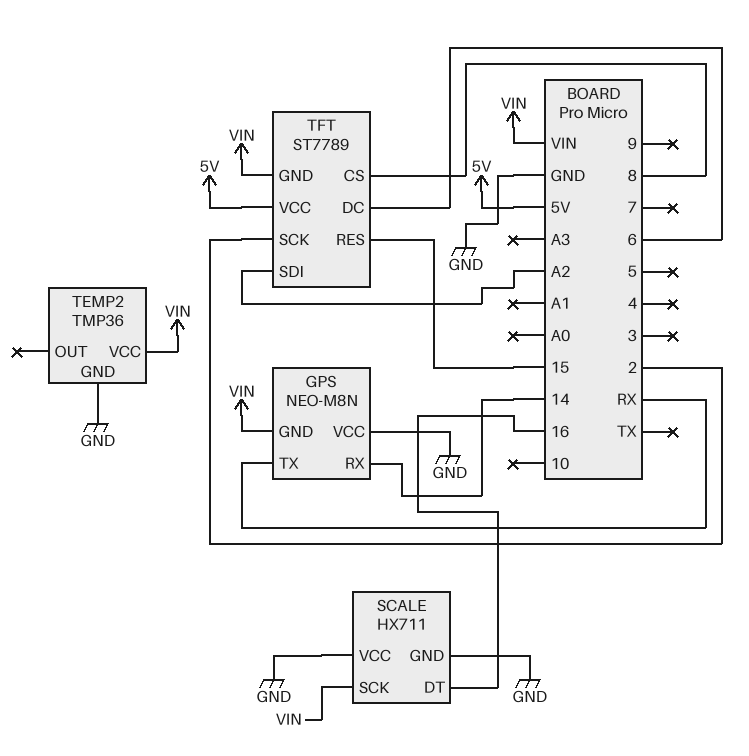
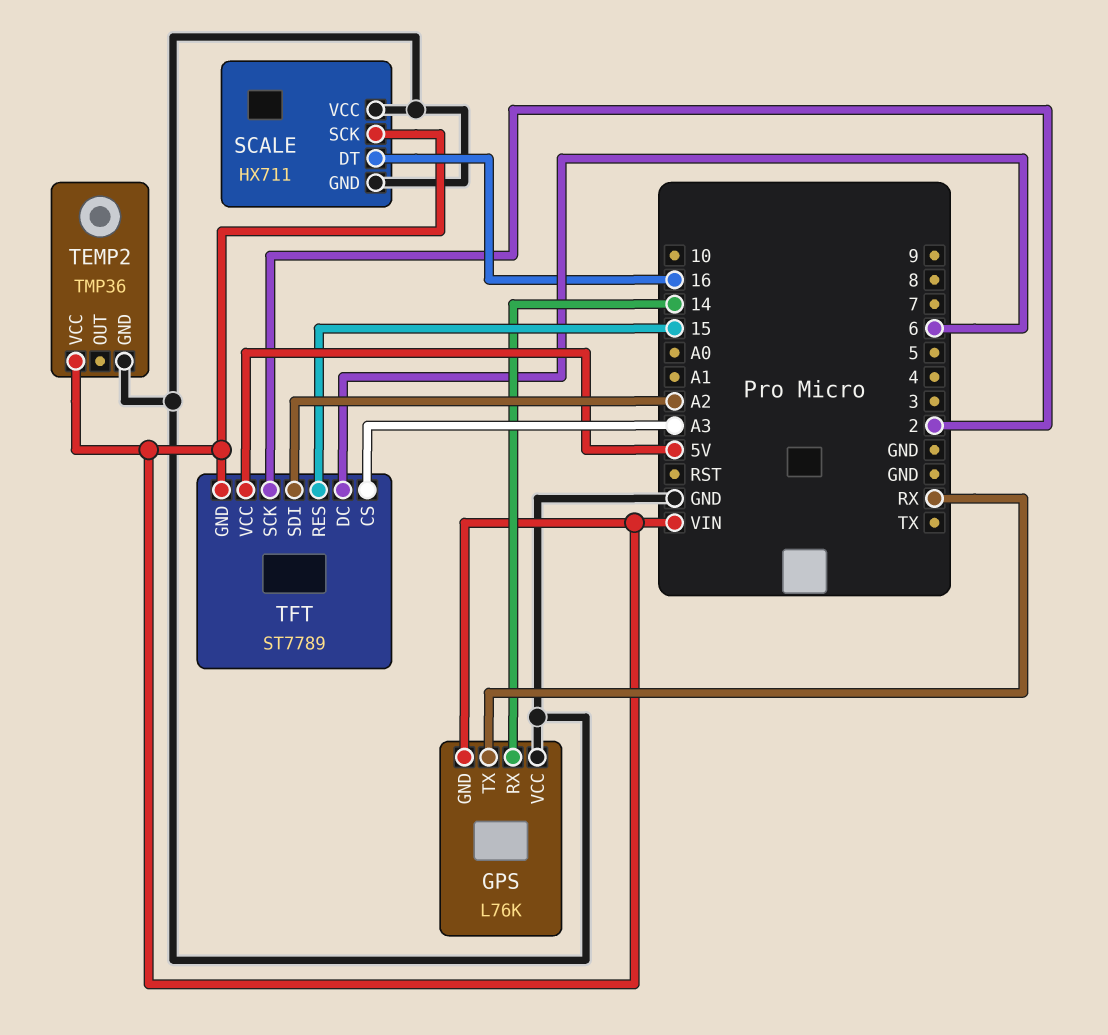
GPS: NEO-M8N -> L76K
TFT pin CS: 8 -> A3

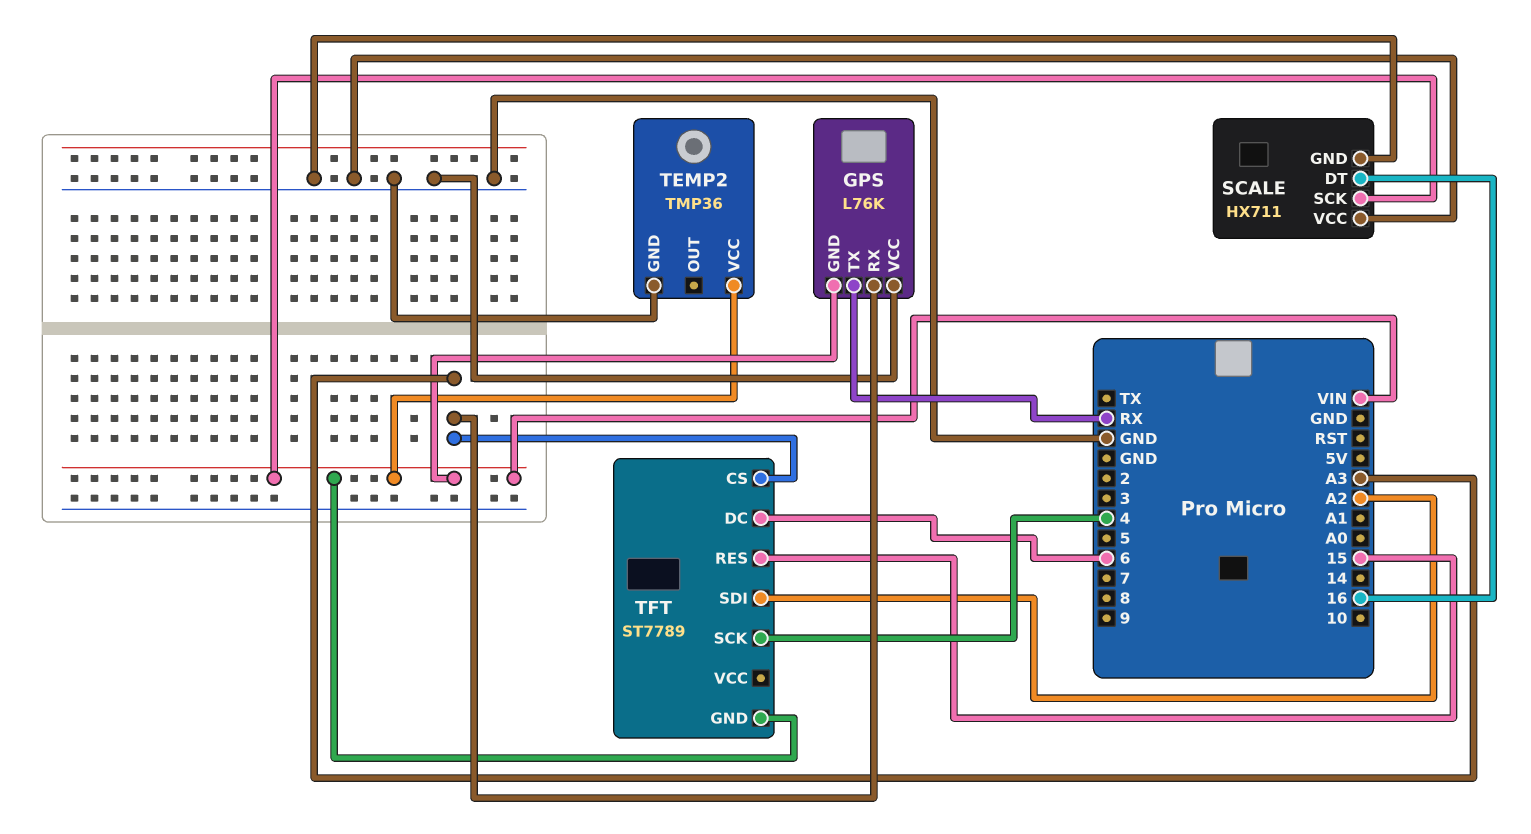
GPS pin RX: 14 -> A3
TFT pin SCK: 2 -> 4
TFT pin VCC: 5V -> none

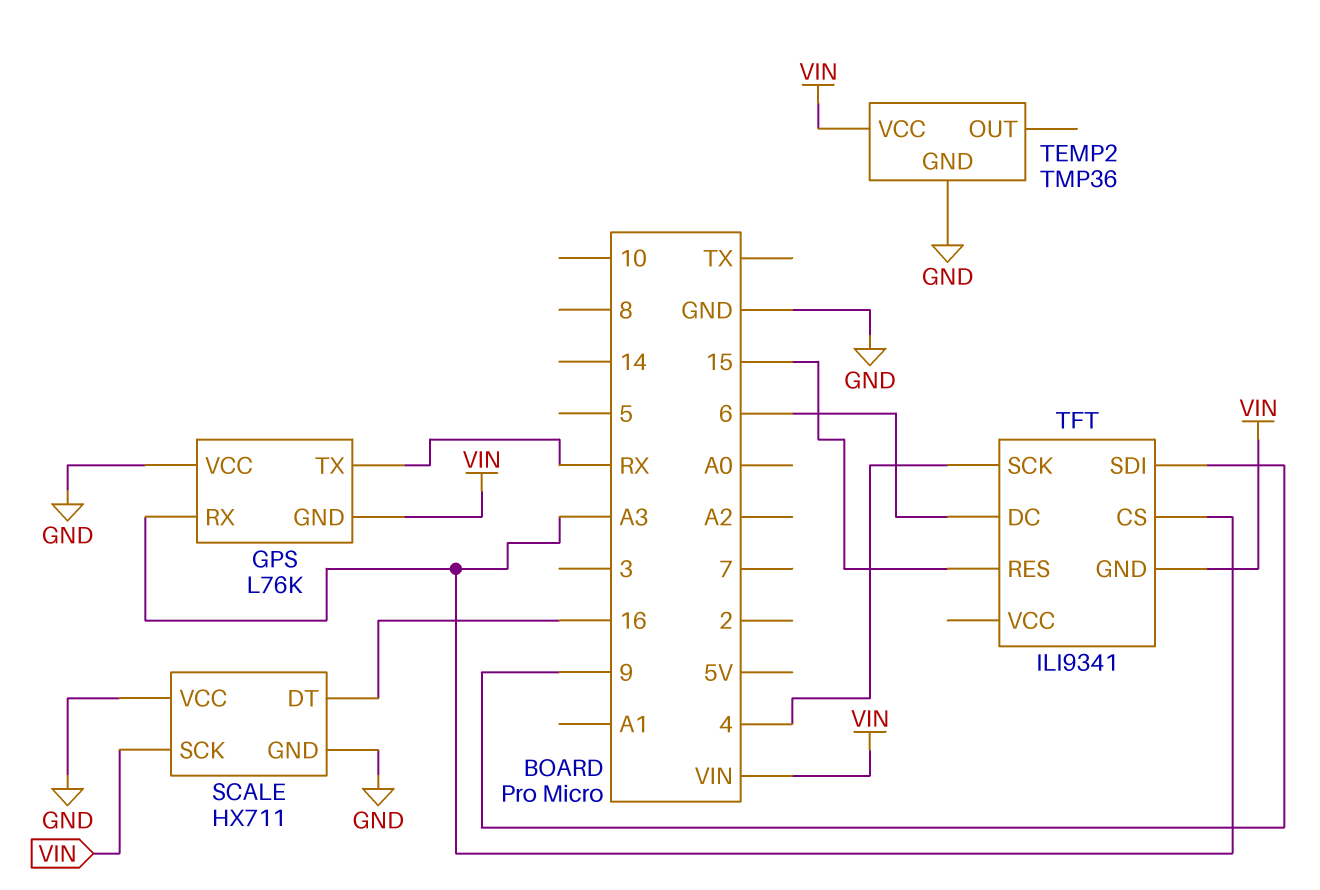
TFT: ST7789 -> ILI9341
TFT pin SDI: A2 -> 9

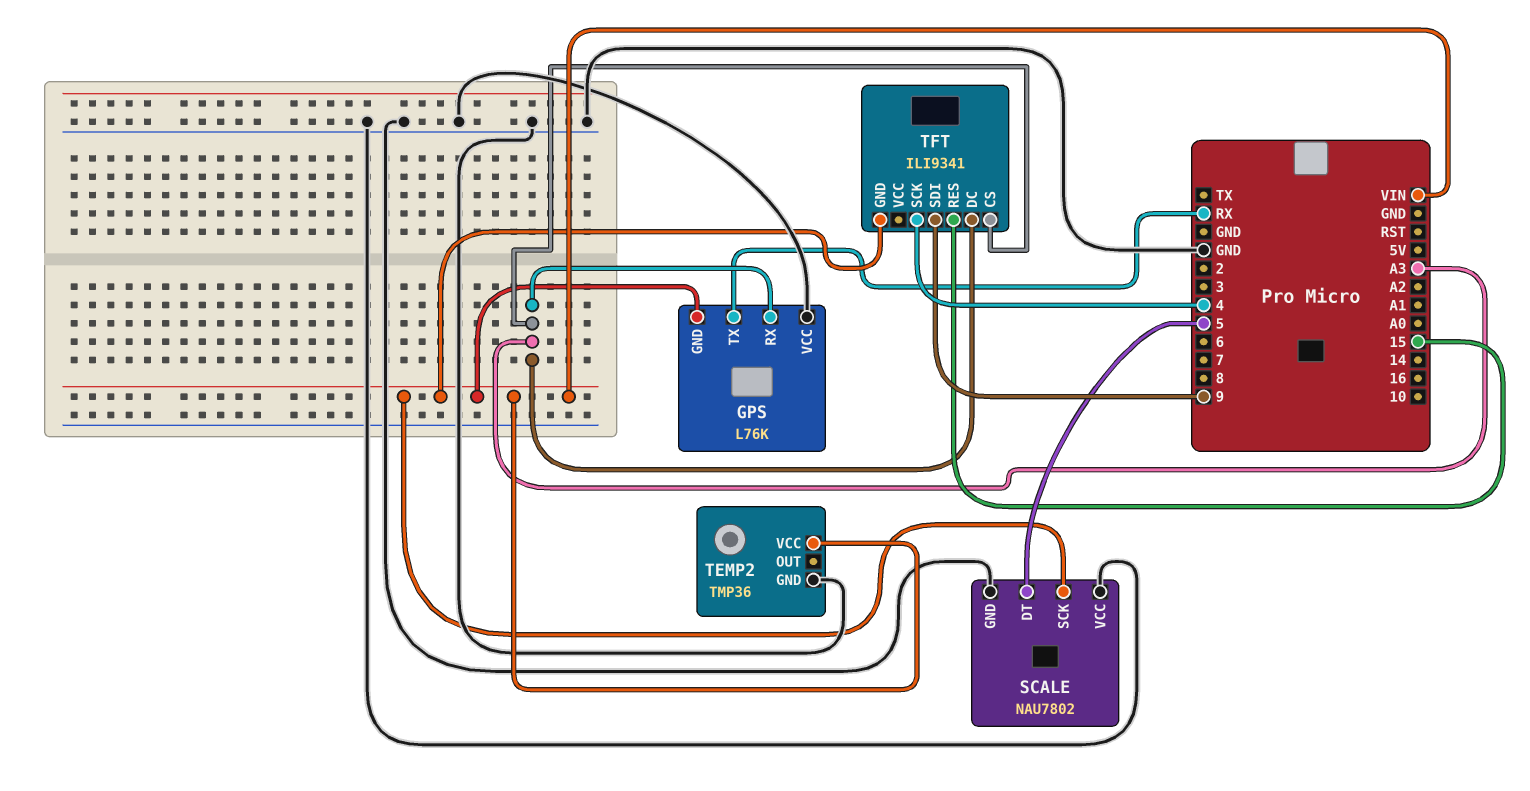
SCALE: HX711 -> NAU7802
SCALE pin DT: 16 -> 5
TFT pin DC: 6 -> A3

